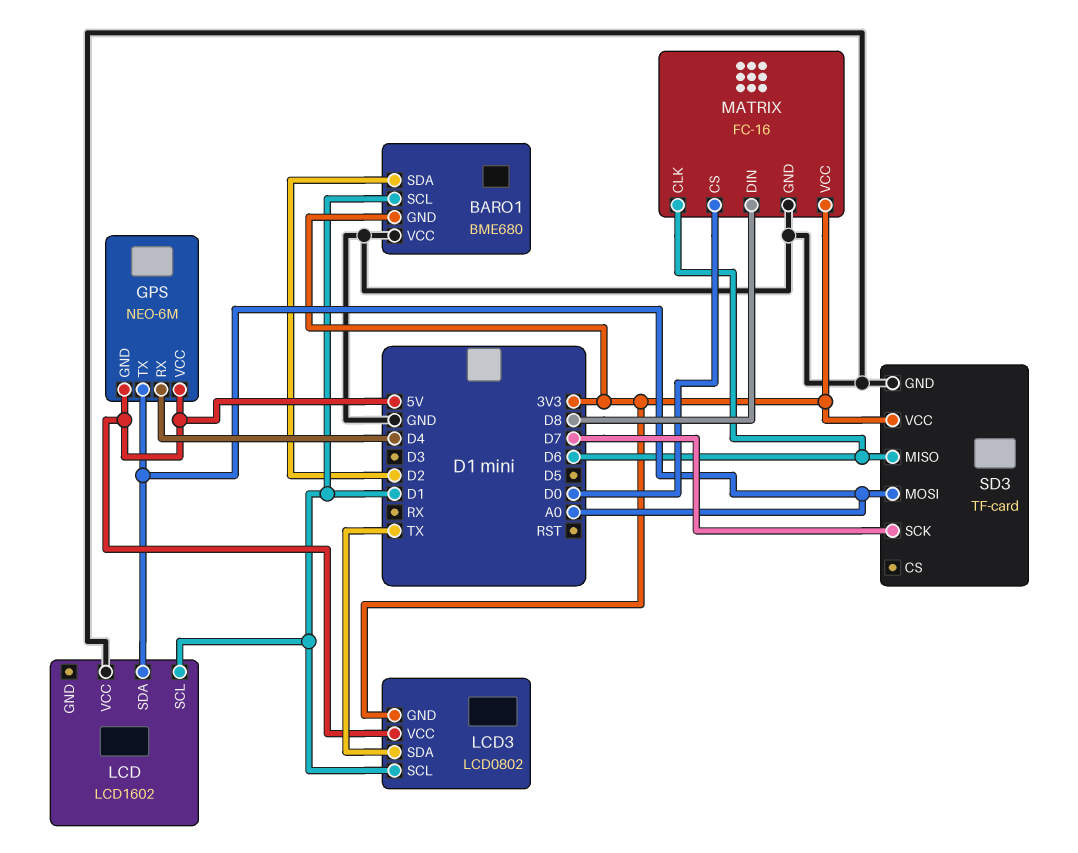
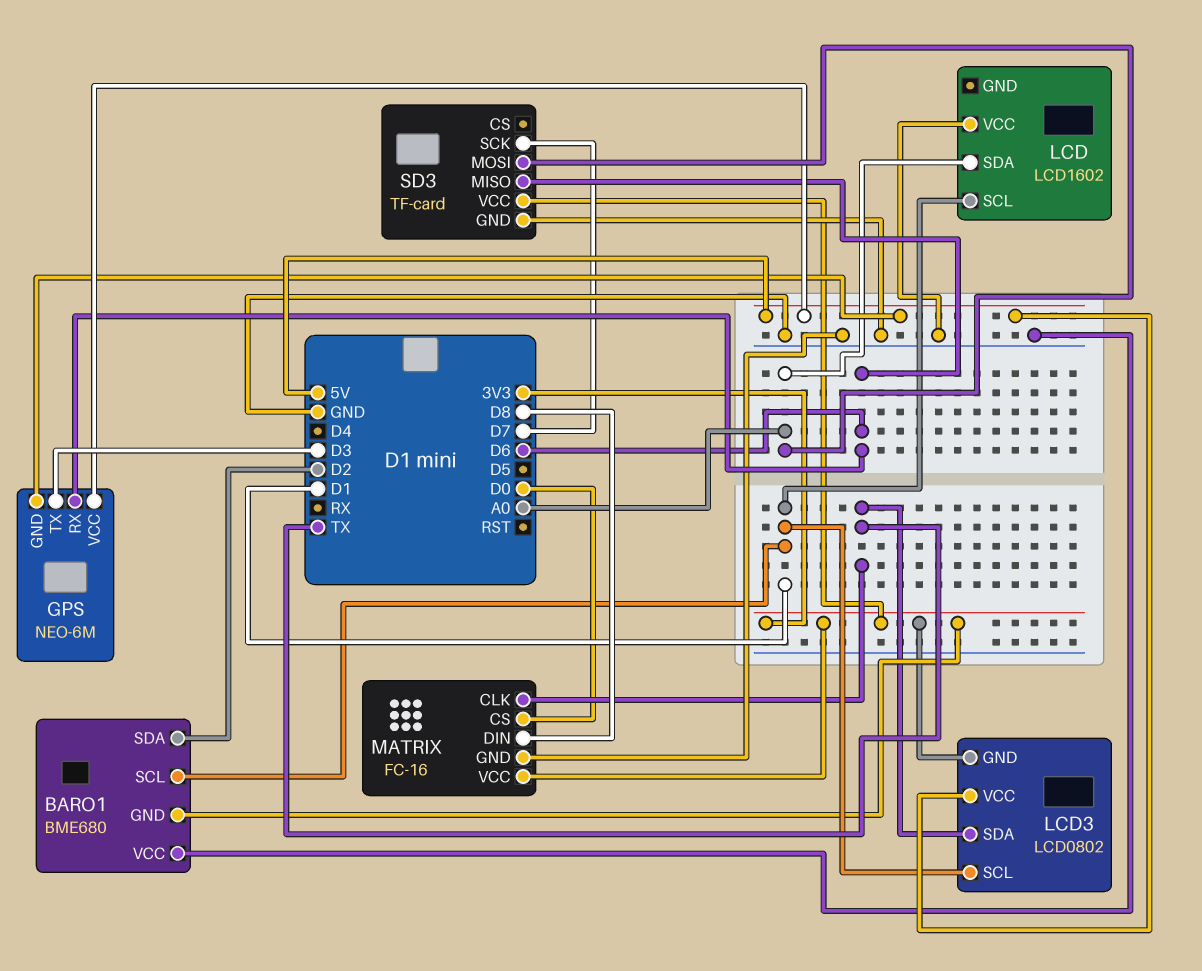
GPS pin RX: D4 -> D6
GPS pin TX: A0 -> D3
MATRIX pin CLK: D6 -> TX

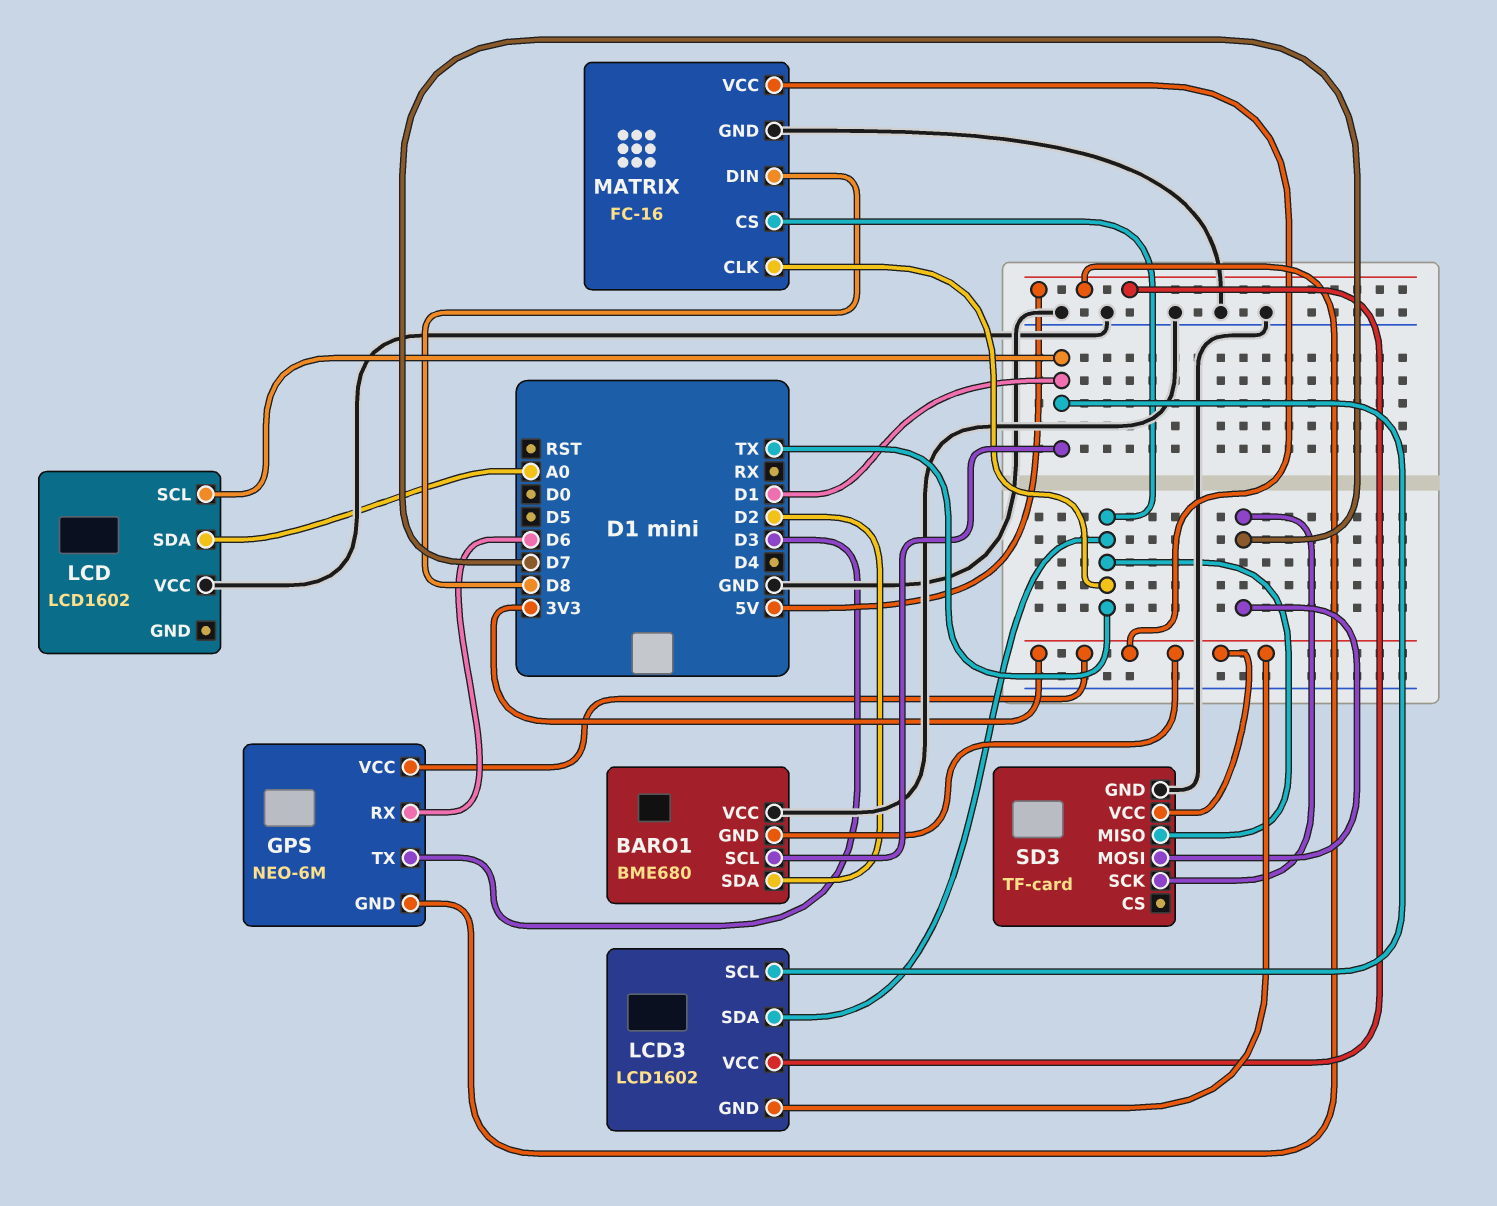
GPS pin VCC: 5V -> 3V3
LCD3: LCD0802 -> LCD1602
MATRIX pin CS: D0 -> TX
SD3 pin MISO: D6 -> TX
SD3 pin MOSI: A0 -> D7

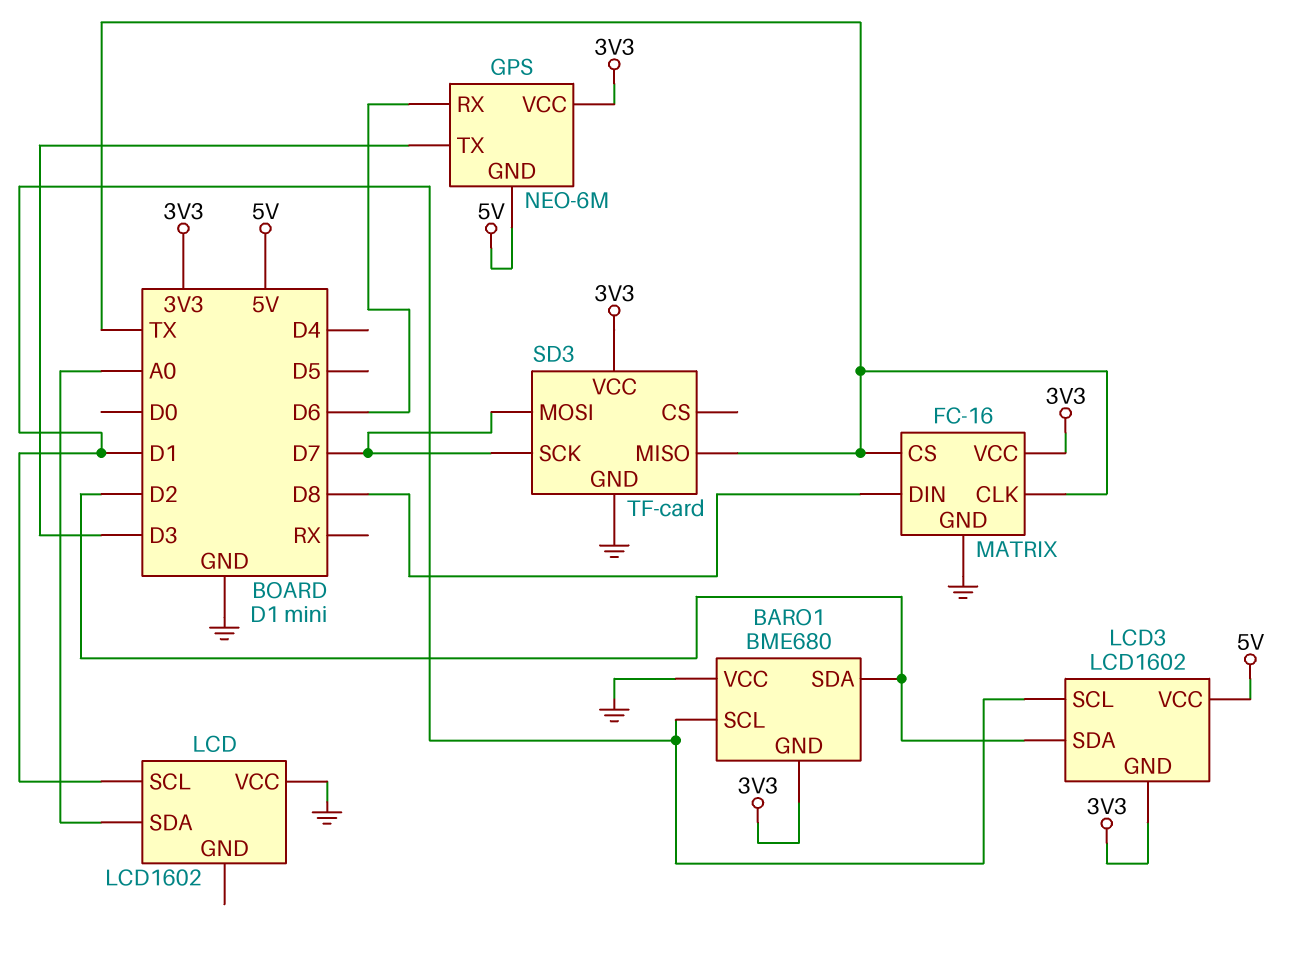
LCD3 pin SDA: TX -> D2

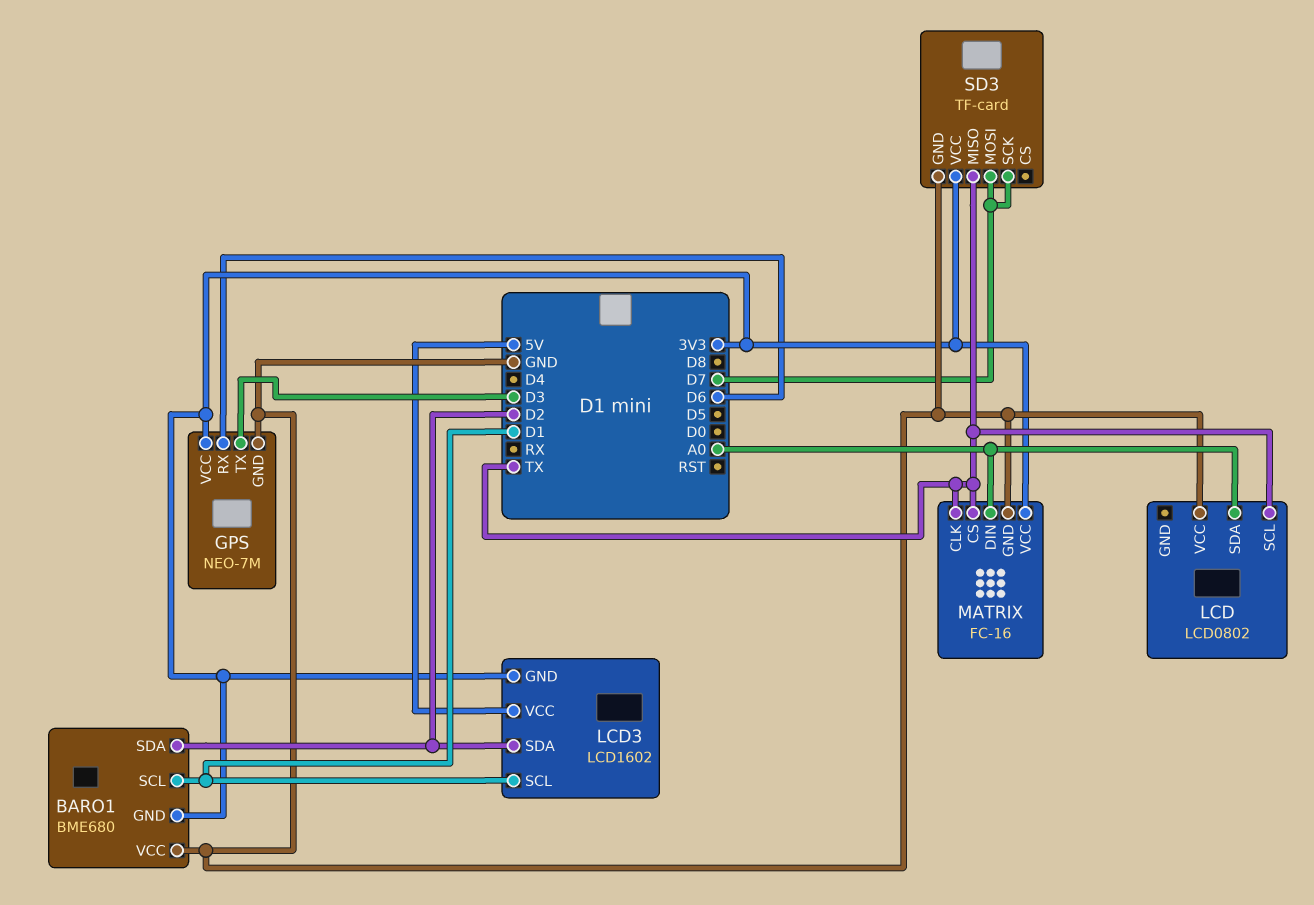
GPS: NEO-6M -> NEO-7M
GPS pin GND: 5V -> GND
LCD: LCD1602 -> LCD0802
LCD pin SCL: D1 -> TX
MATRIX pin DIN: D8 -> A0

